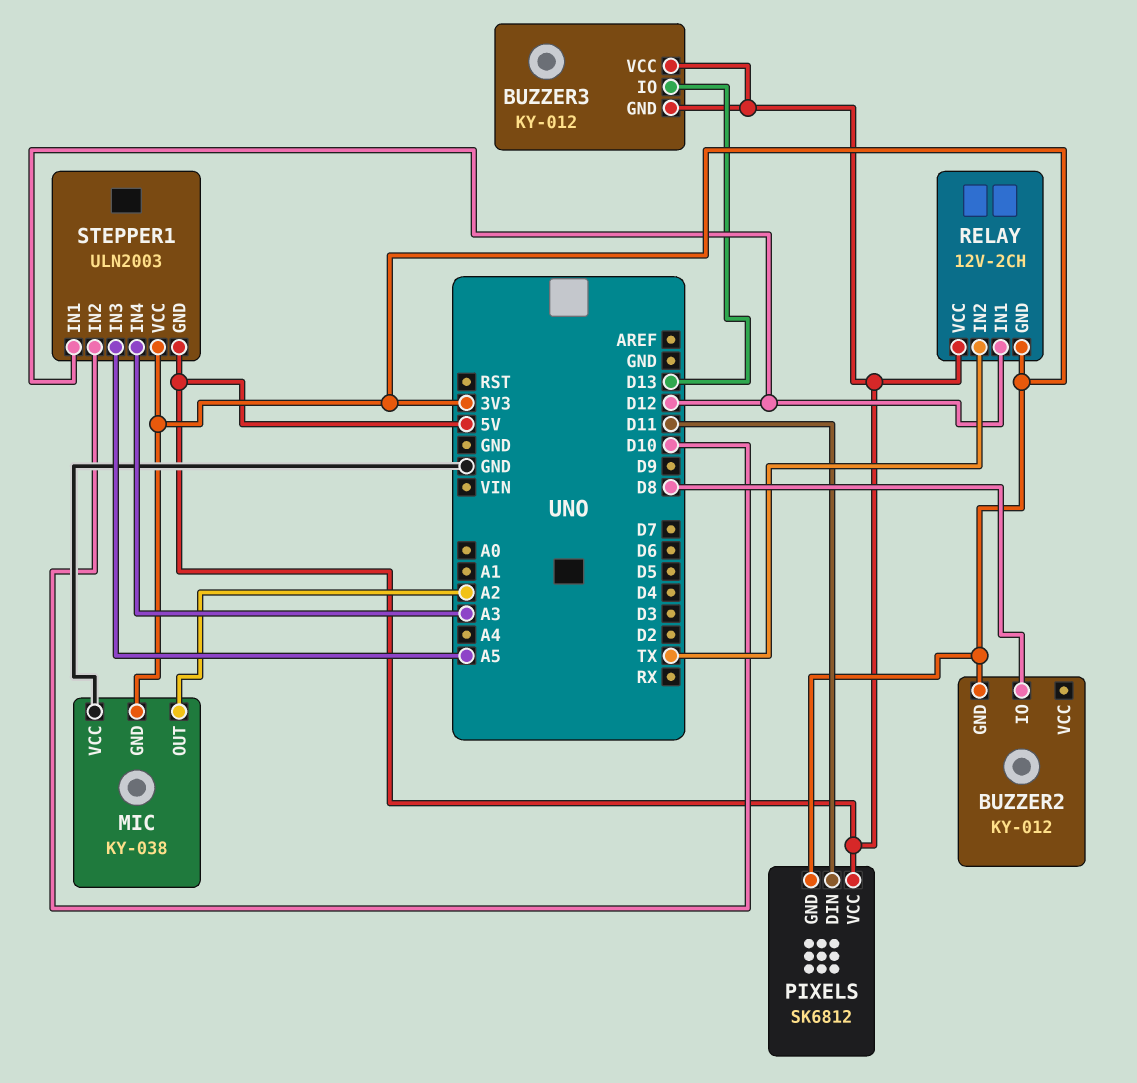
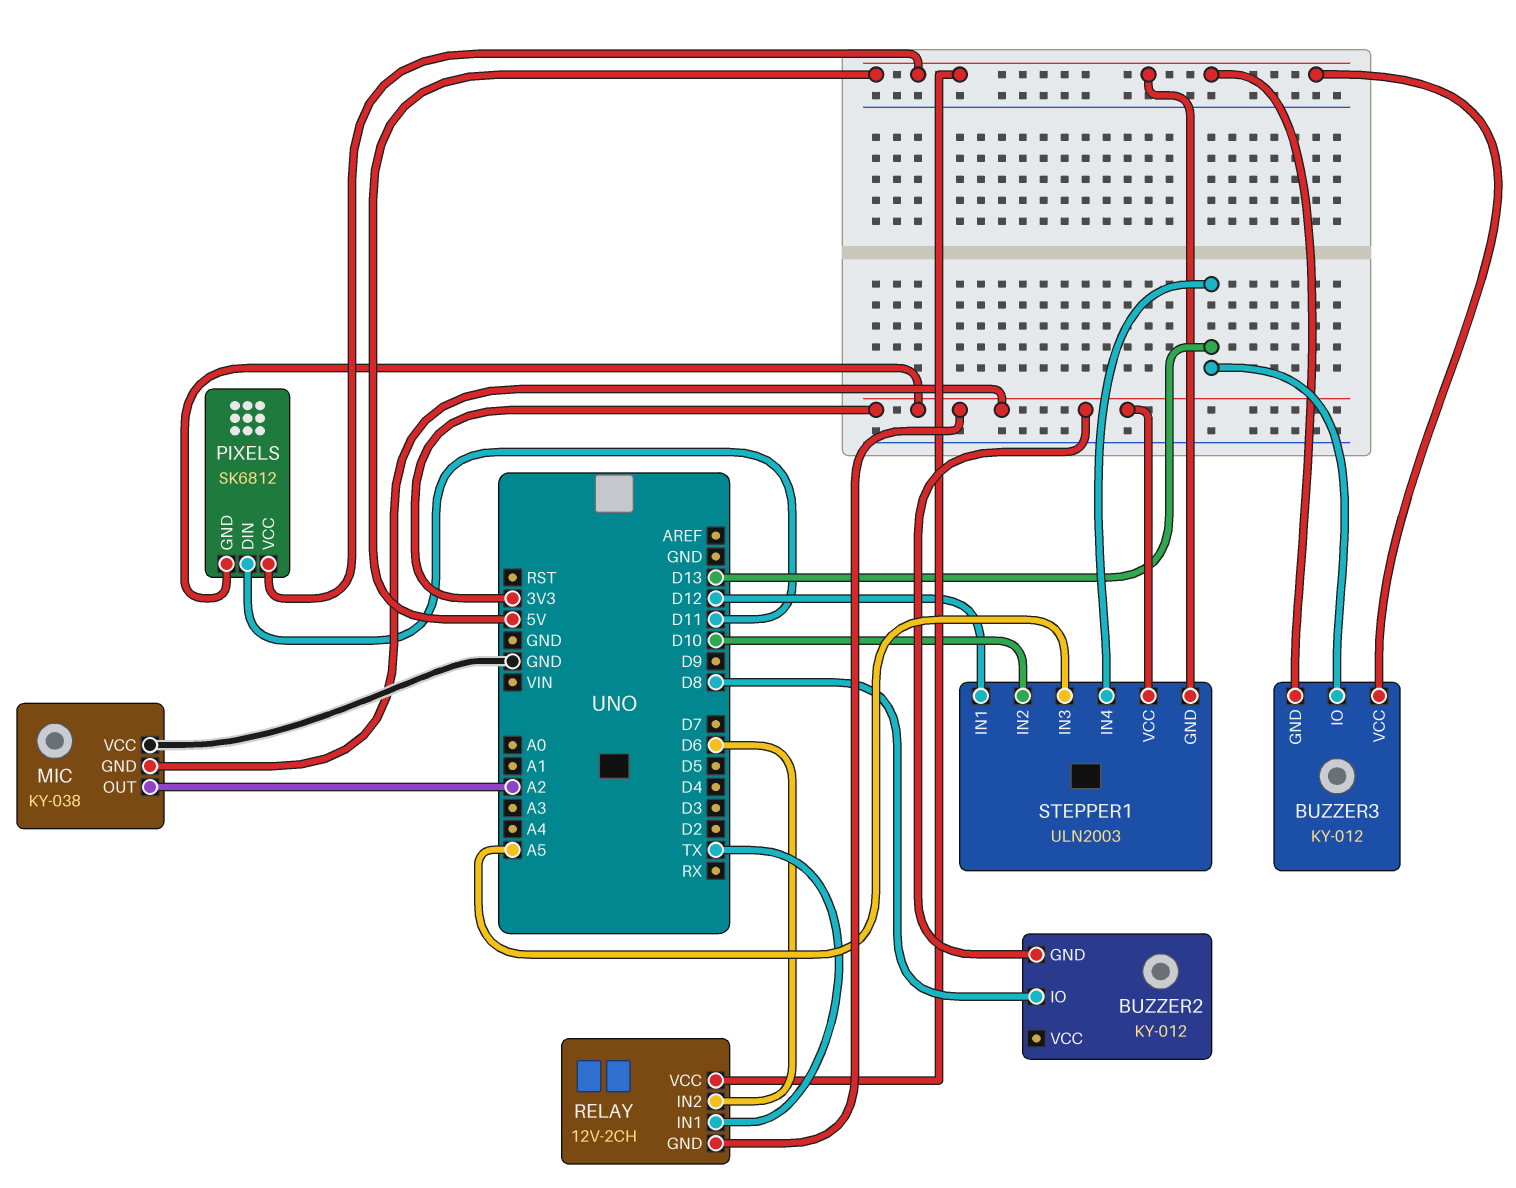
RELAY pin IN1: D12 -> TX
RELAY pin IN2: TX -> D6
STEPPER1 pin IN4: A3 -> D13

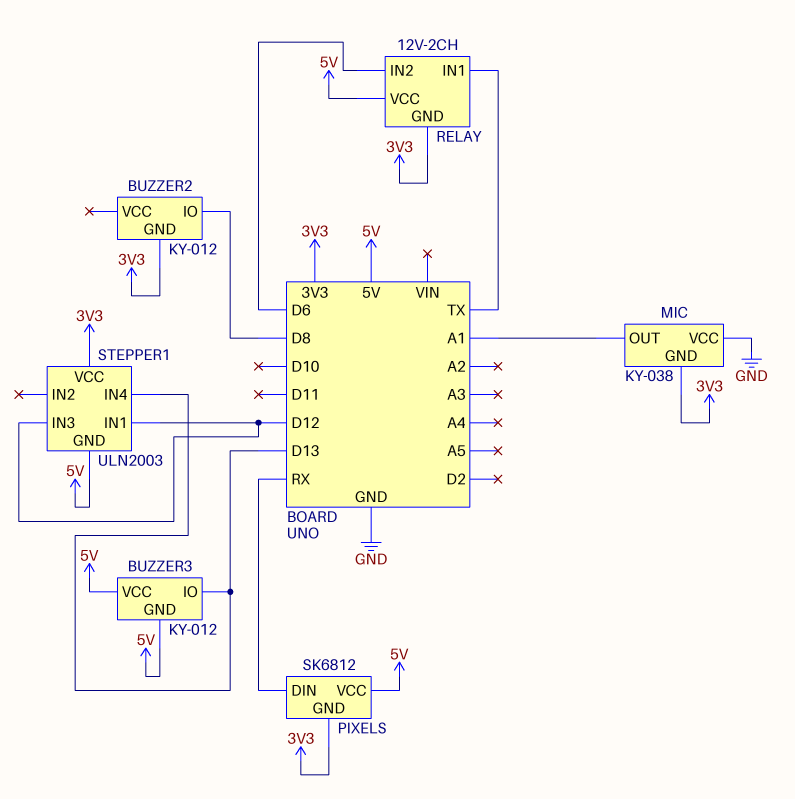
MIC pin OUT: A2 -> A1
PIXELS pin DIN: D11 -> RX
STEPPER1 pin IN2: D10 -> none
STEPPER1 pin IN3: A5 -> D12

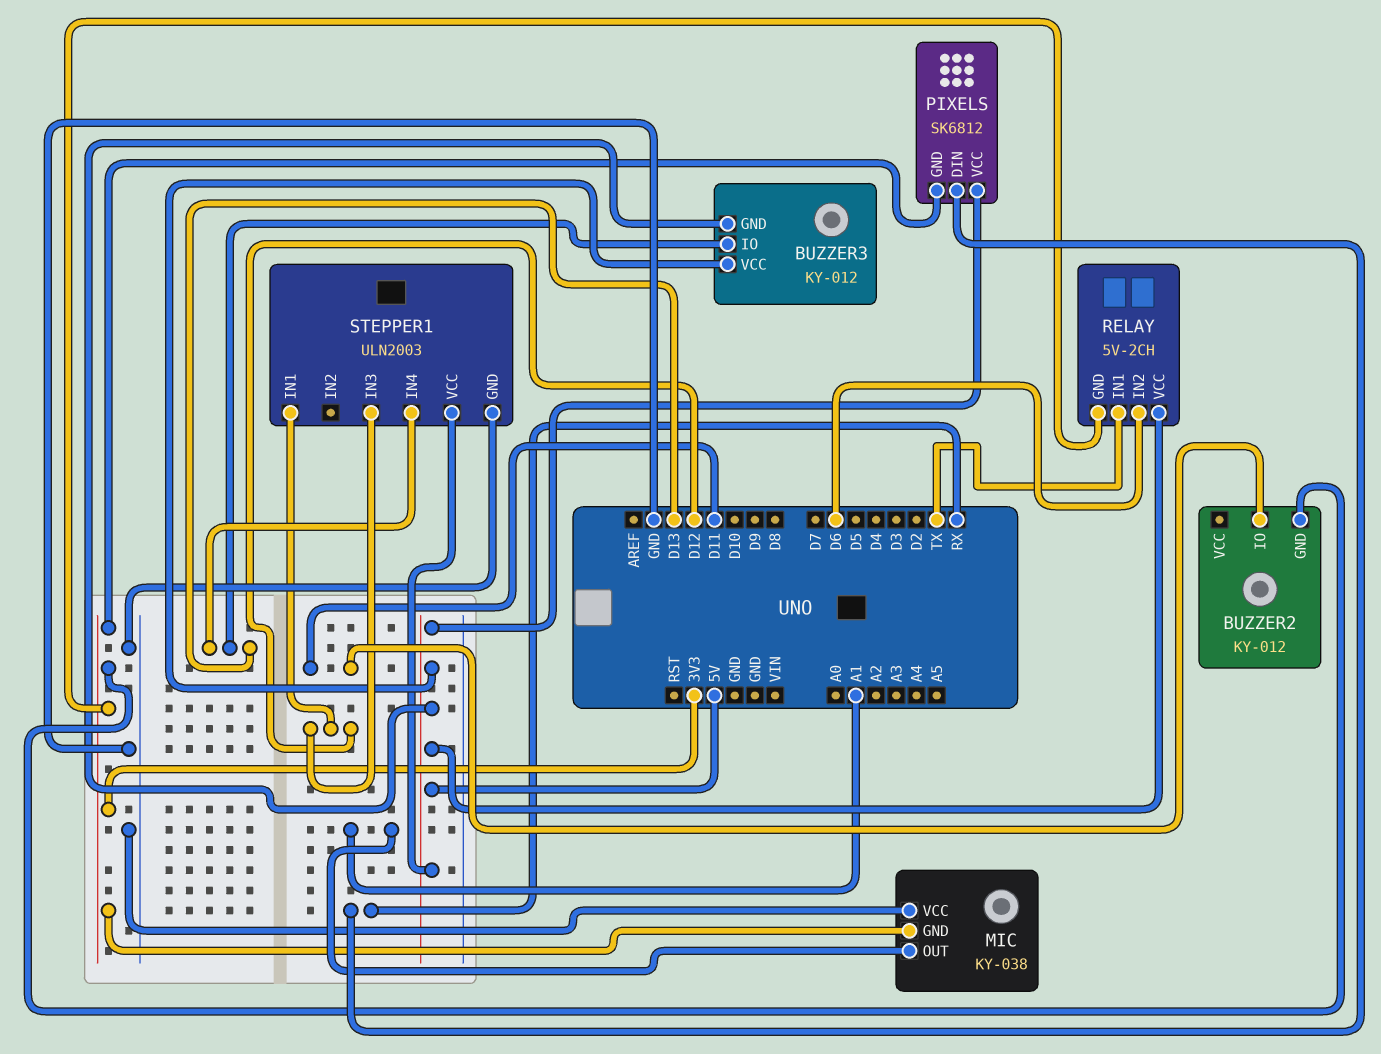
BUZZER2 pin IO: D8 -> D11
RELAY: 12V-2CH -> 5V-2CH
STEPPER1 pin GND: 5V -> GND
STEPPER1 pin VCC: 3V3 -> 5V

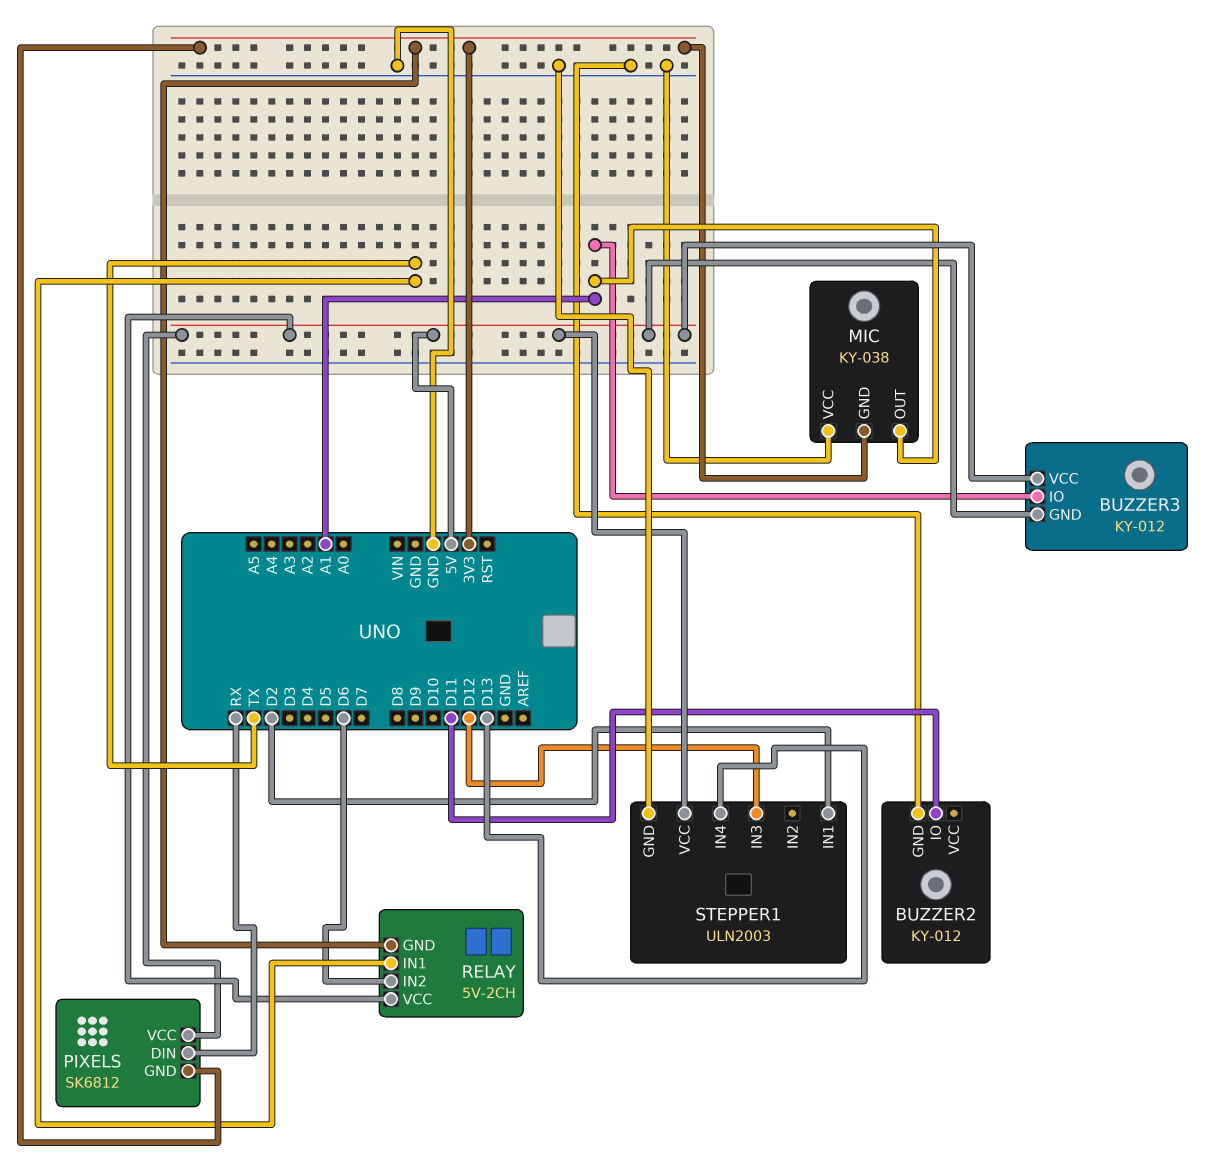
BUZZER2 pin GND: 3V3 -> GND
BUZZER3 pin IO: D13 -> A1
STEPPER1 pin IN1: D12 -> D2

